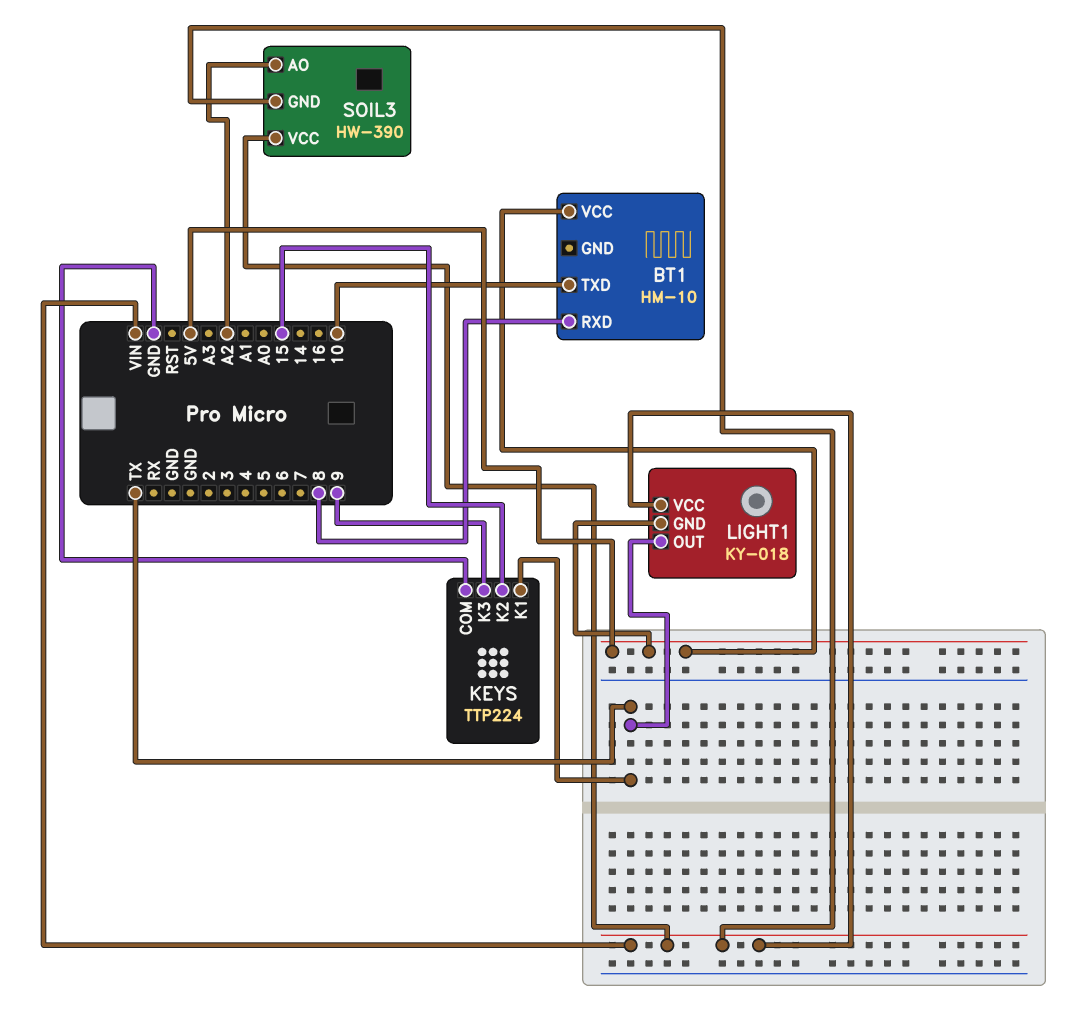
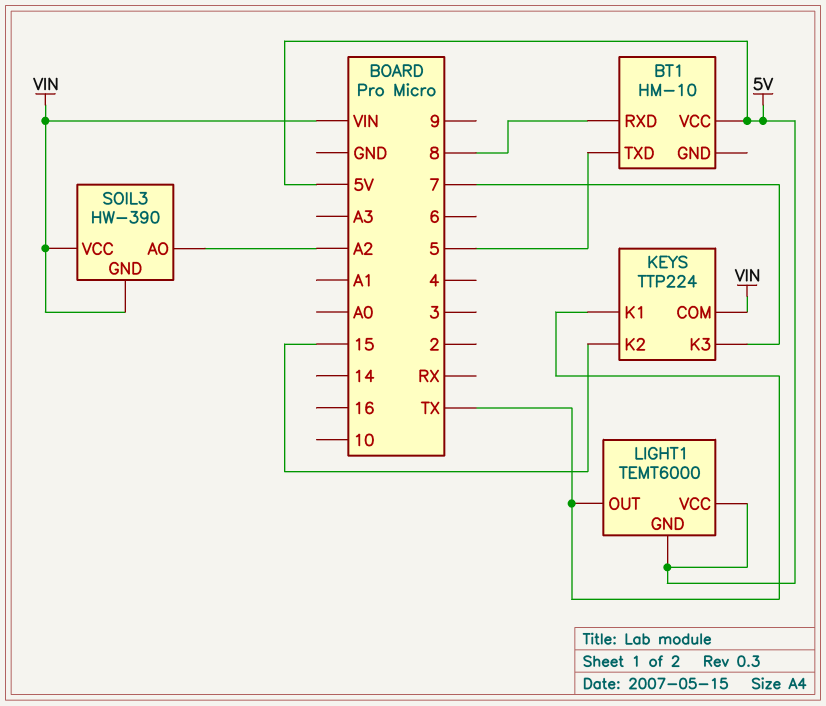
BT1 pin TXD: 10 -> 5
KEYS pin COM: GND -> VIN
KEYS pin K3: 9 -> 7
LIGHT1: KY-018 -> TEMT6000
LIGHT1 pin VCC: VIN -> 5V

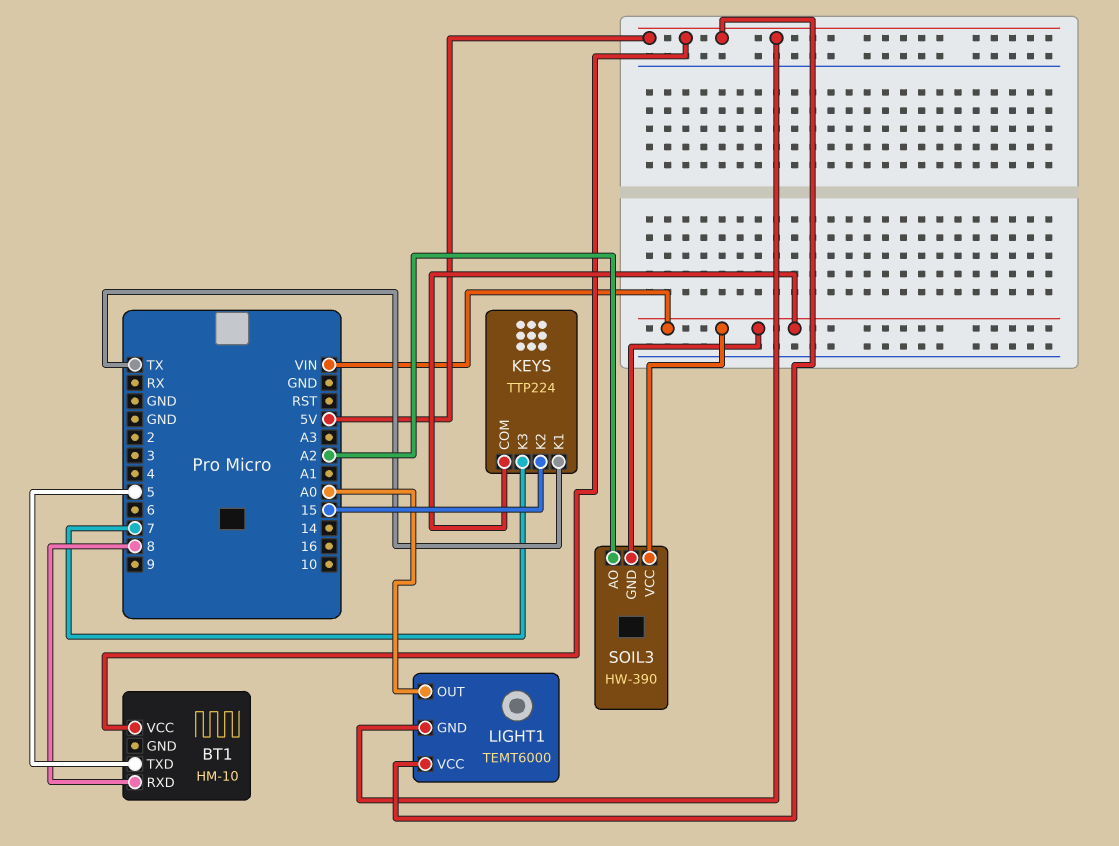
LIGHT1 pin OUT: TX -> A0

